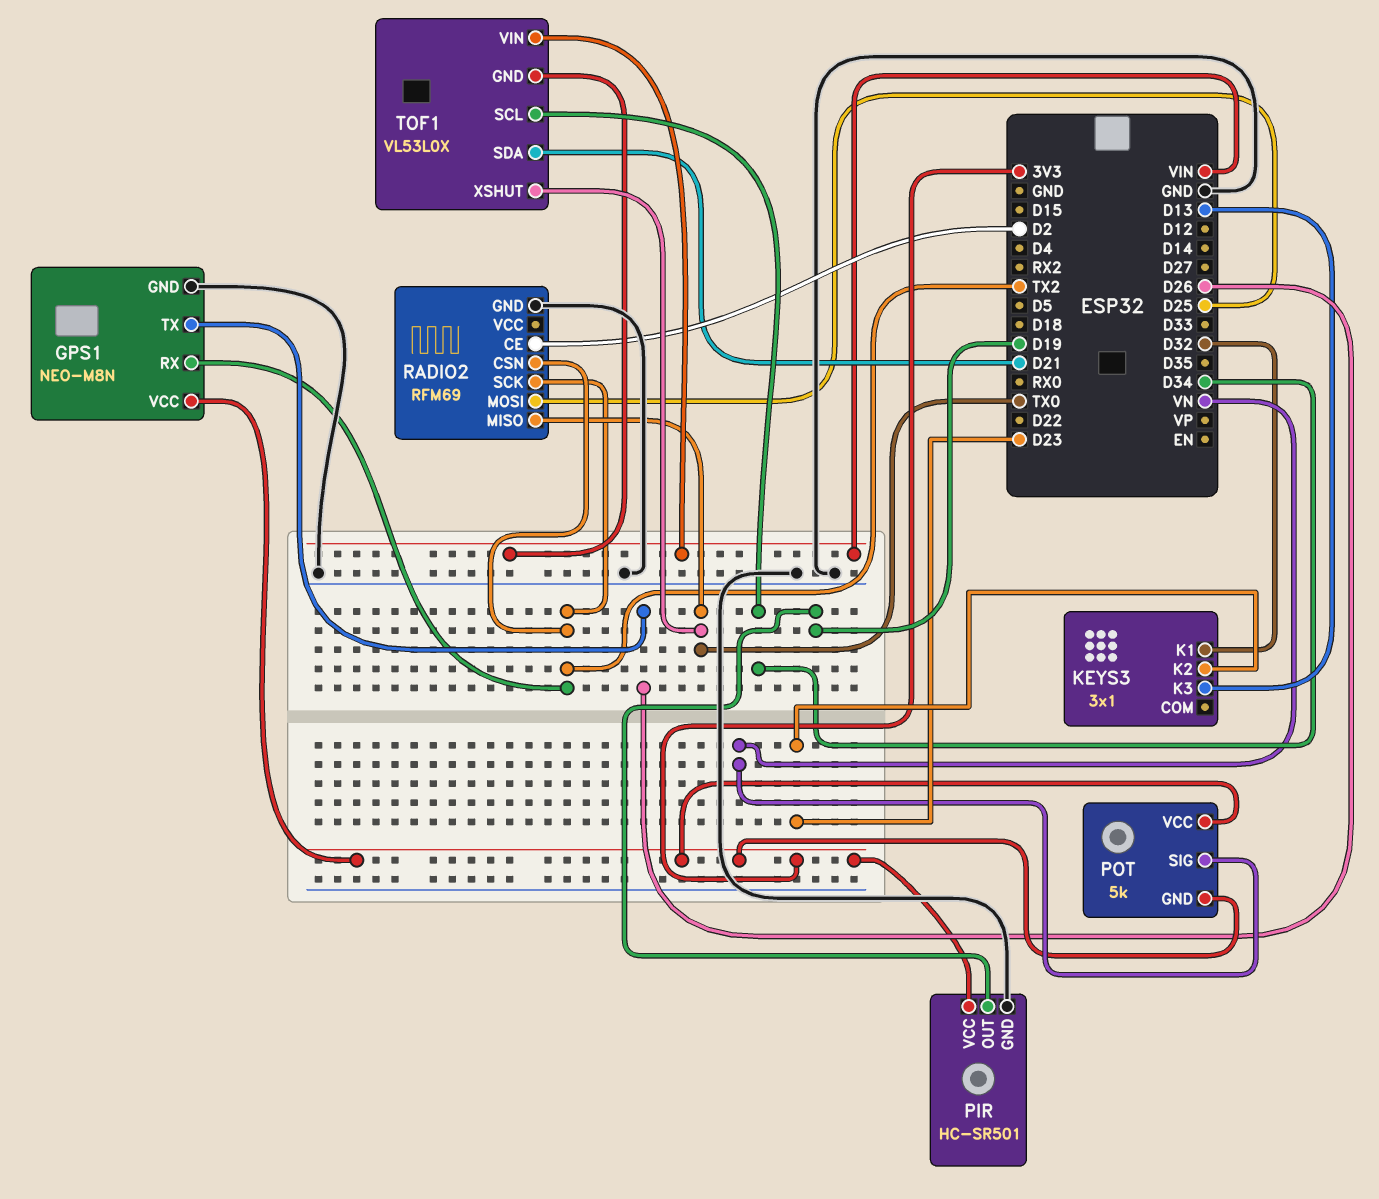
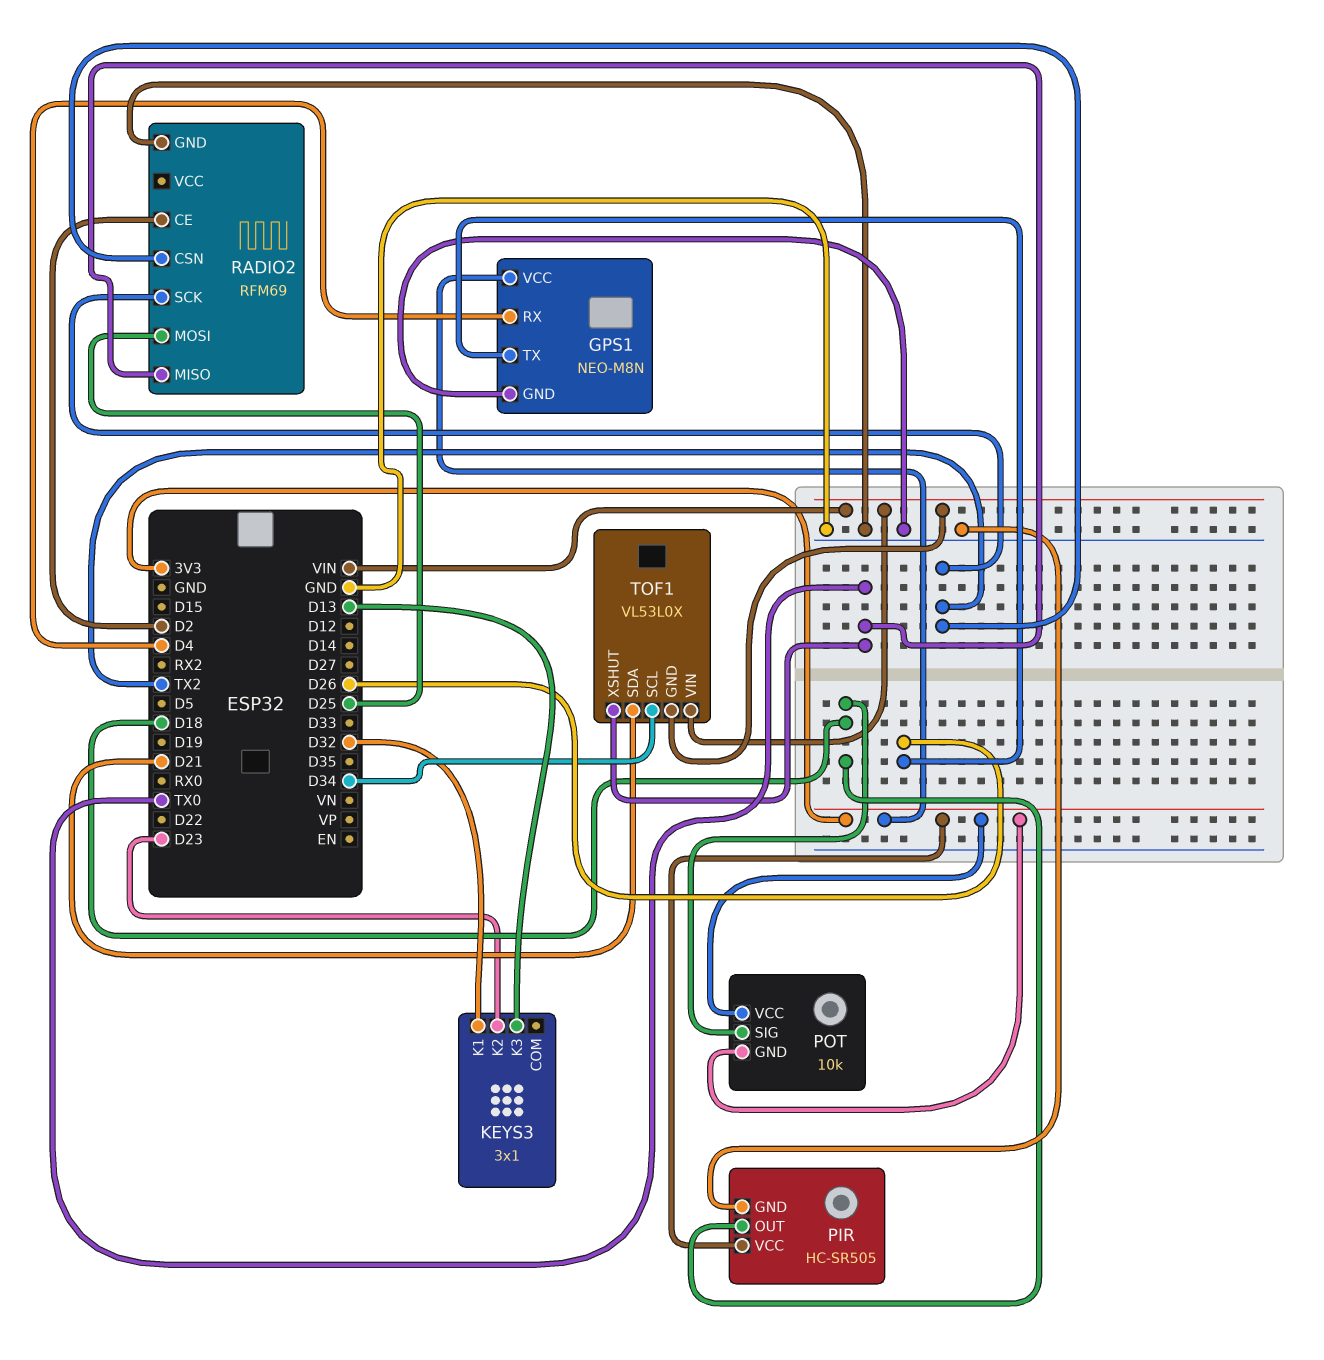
GPS1 pin RX: TX2 -> D4
PIR: HC-SR501 -> HC-SR505
PIR pin OUT: D19 -> D18
POT: 5k -> 10k
POT pin SIG: VN -> D18

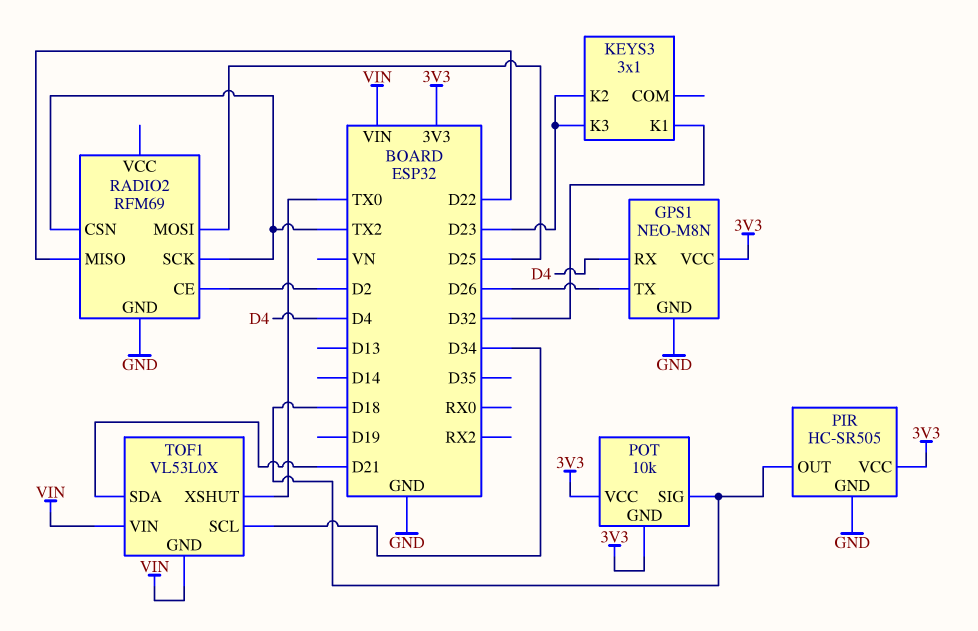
KEYS3 pin K3: D13 -> D23
RADIO2 pin MISO: TX0 -> D22

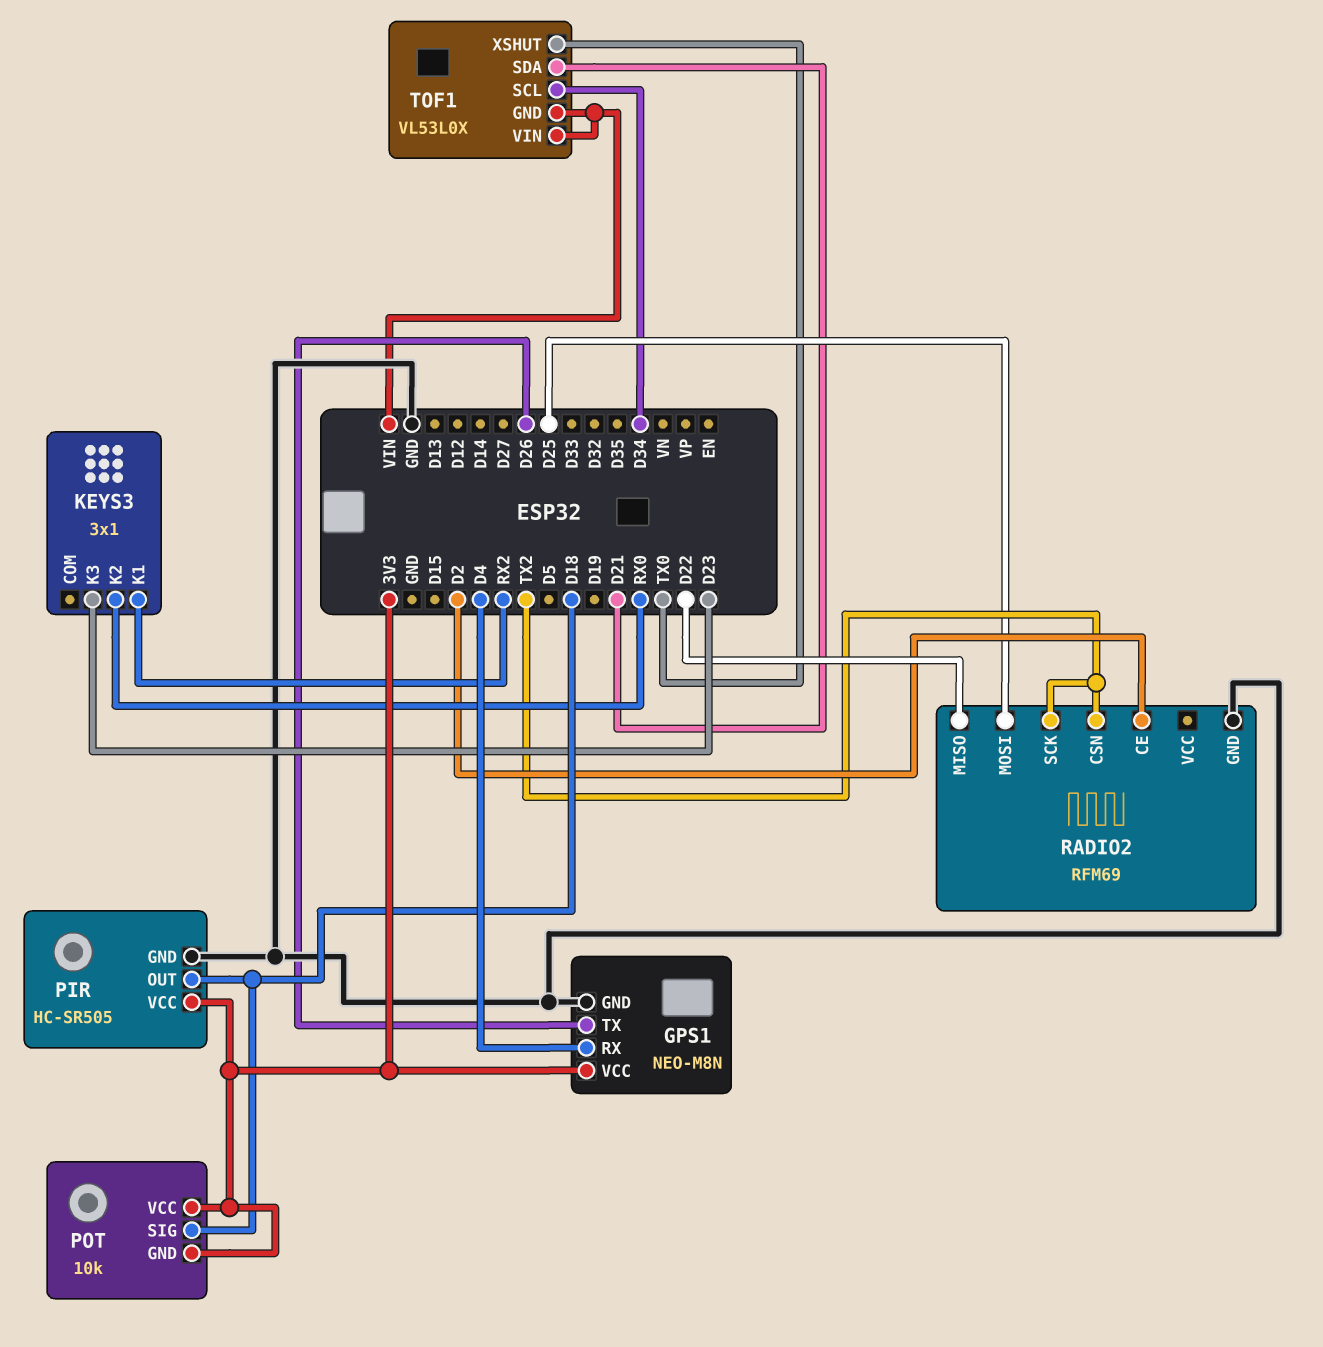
KEYS3 pin K1: D32 -> RX2
KEYS3 pin K2: D23 -> RX0

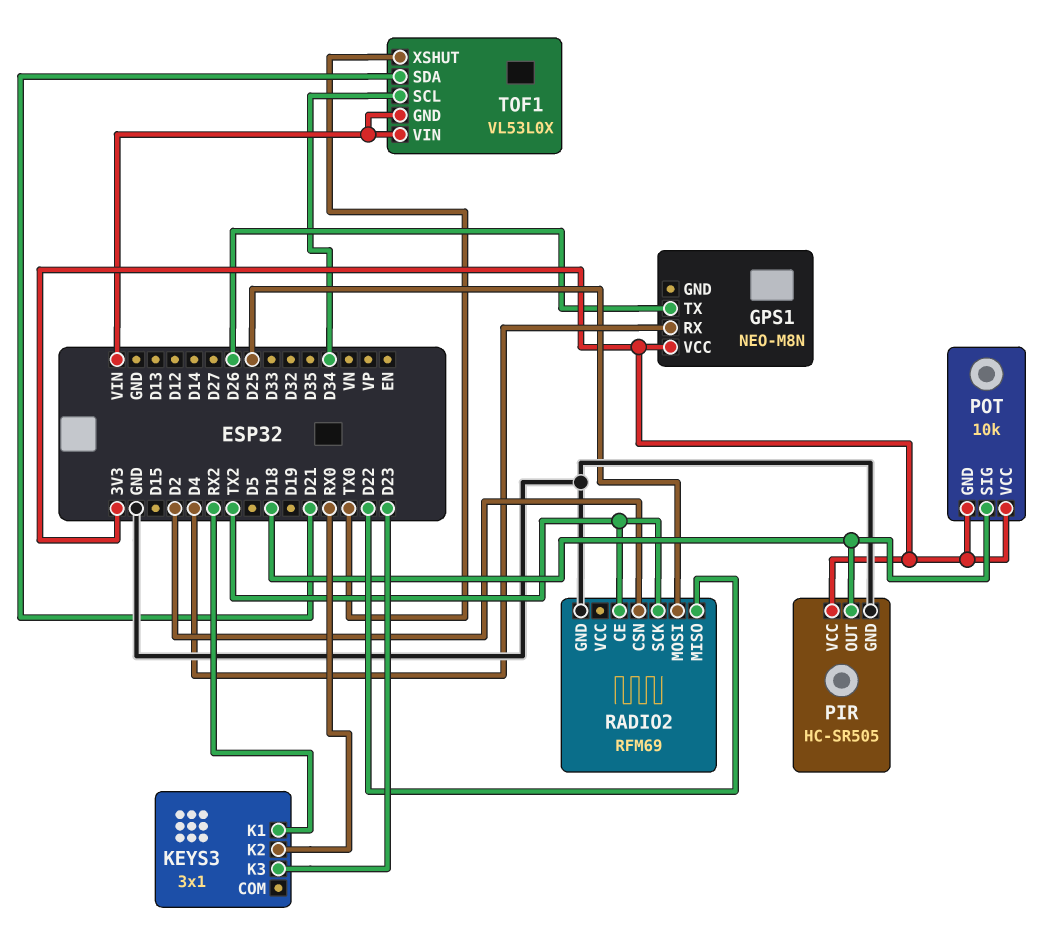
GPS1 pin GND: GND -> none
RADIO2 pin CE: D2 -> TX2
RADIO2 pin CSN: TX2 -> D2

